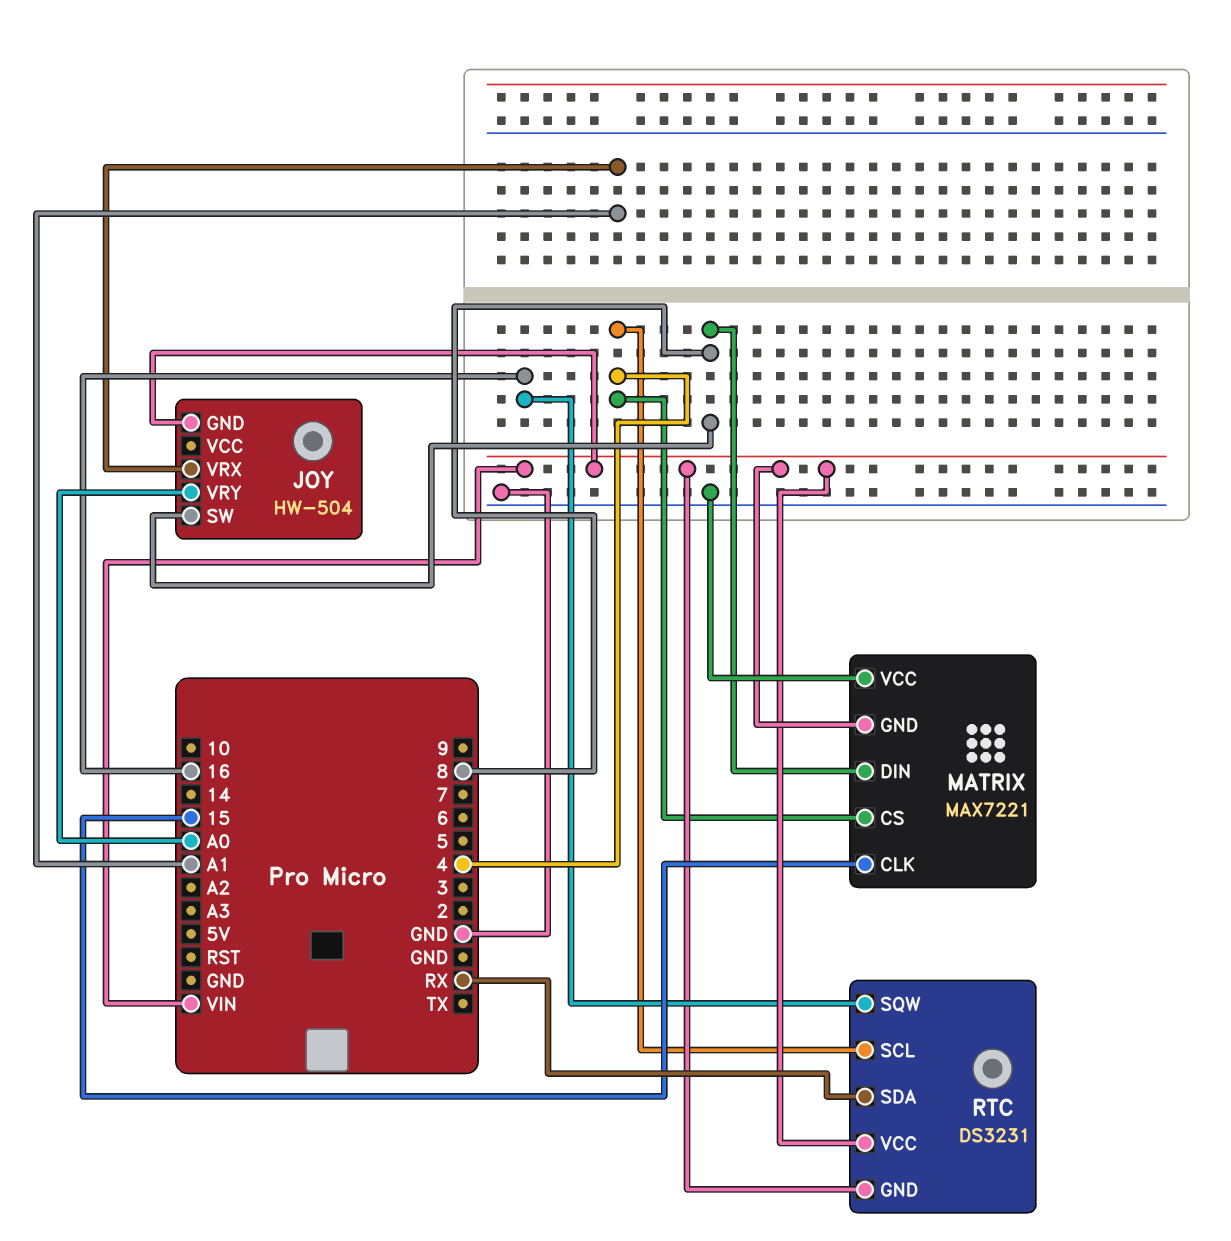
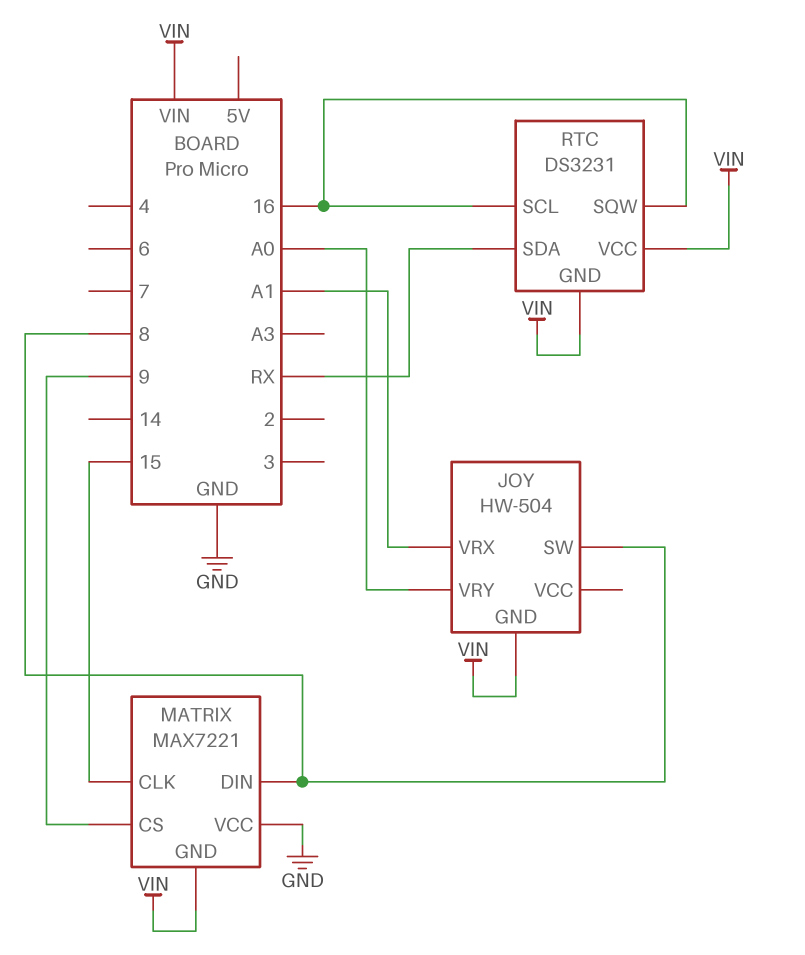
MATRIX pin CS: 4 -> 9
RTC pin SCL: 4 -> 16

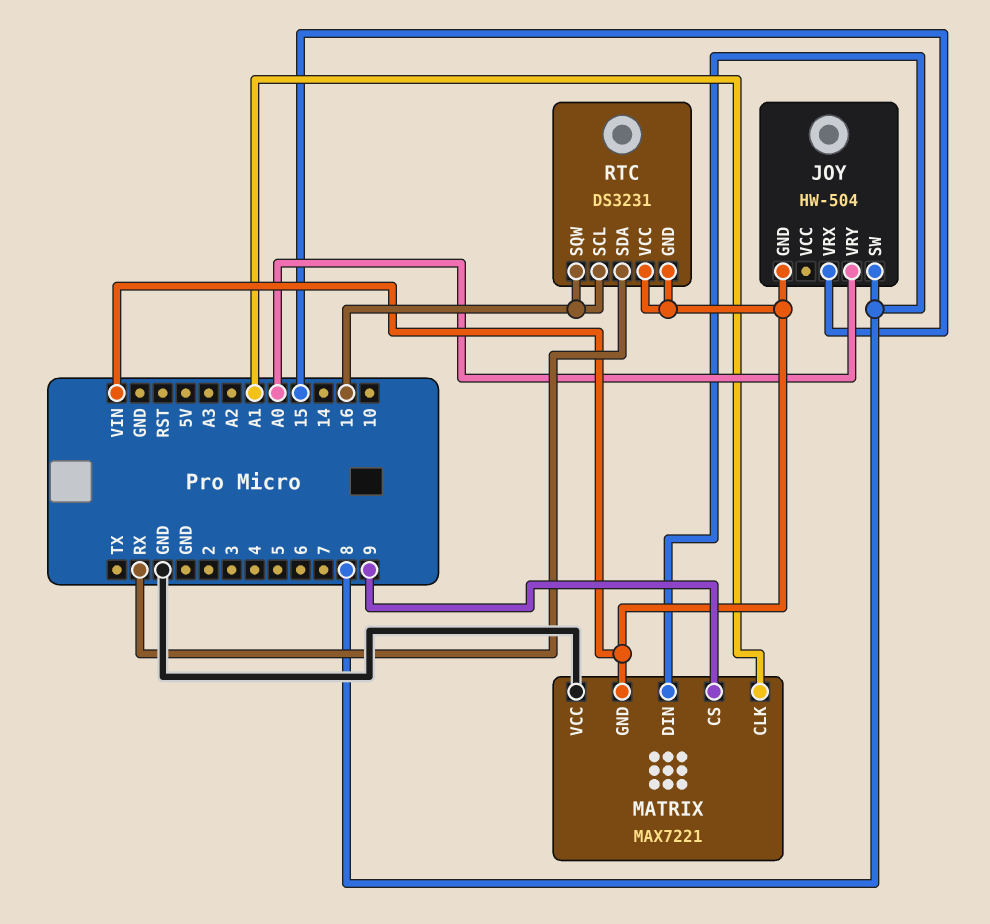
JOY pin VRX: A1 -> 15
MATRIX pin CLK: 15 -> A1

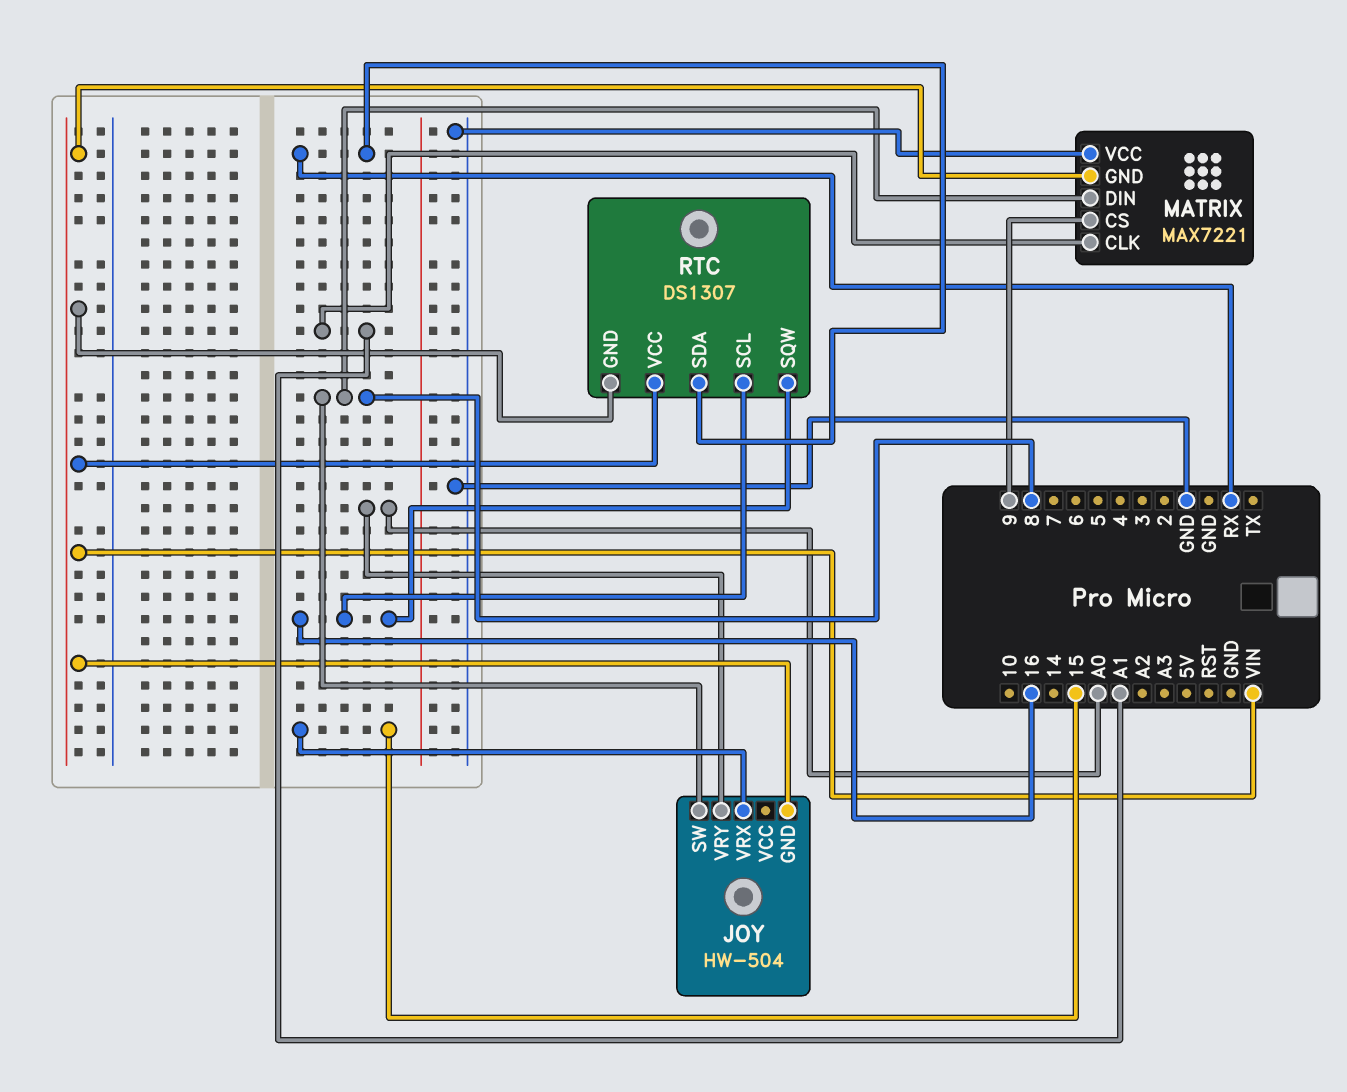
RTC: DS3231 -> DS1307

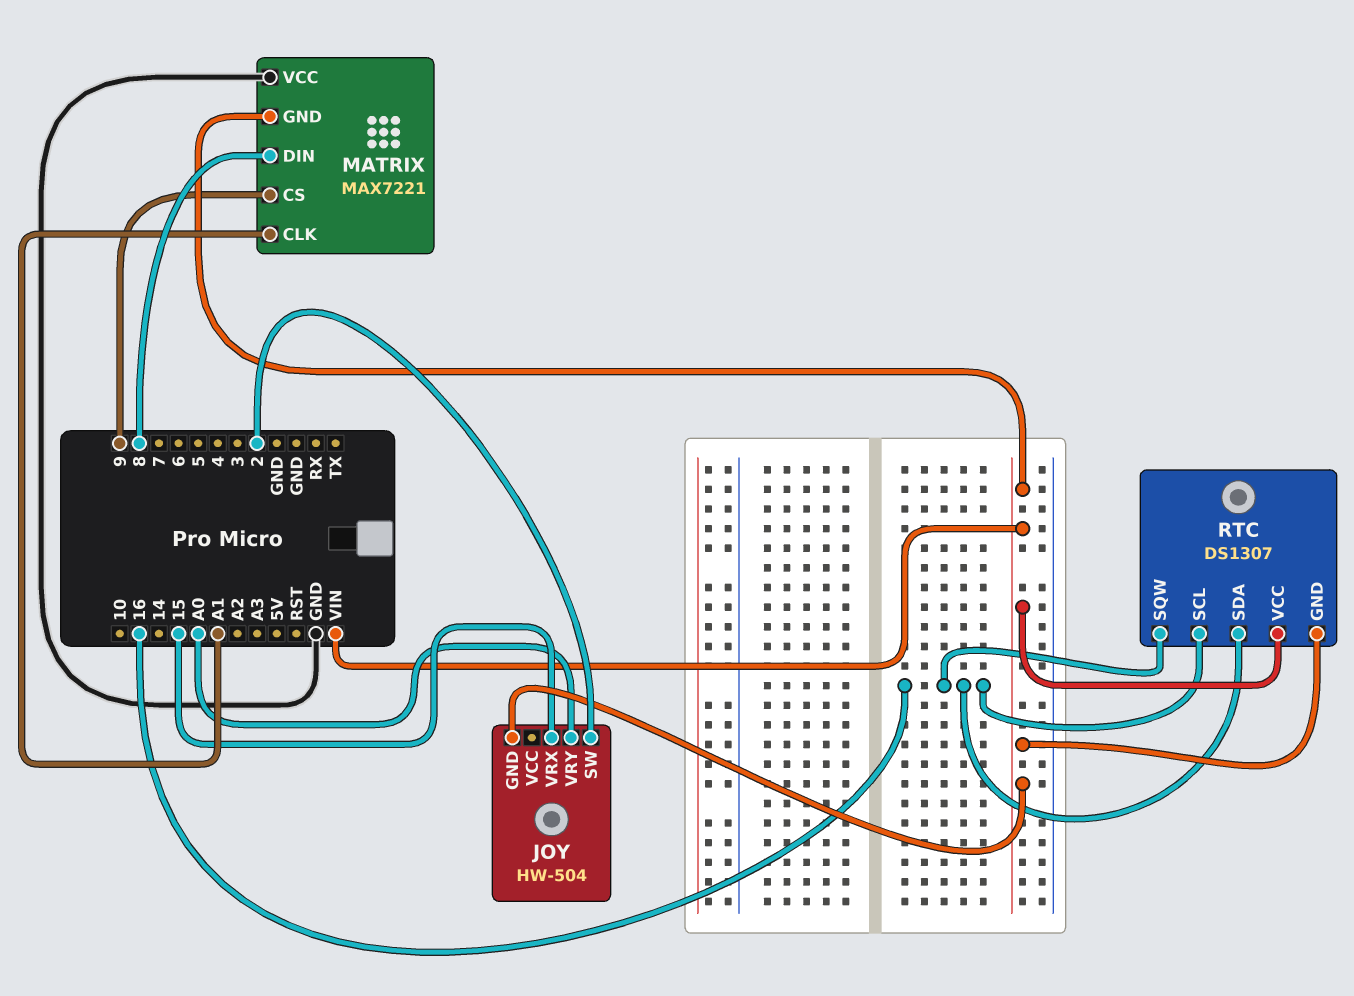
JOY pin SW: 8 -> 2
RTC pin SDA: RX -> 16

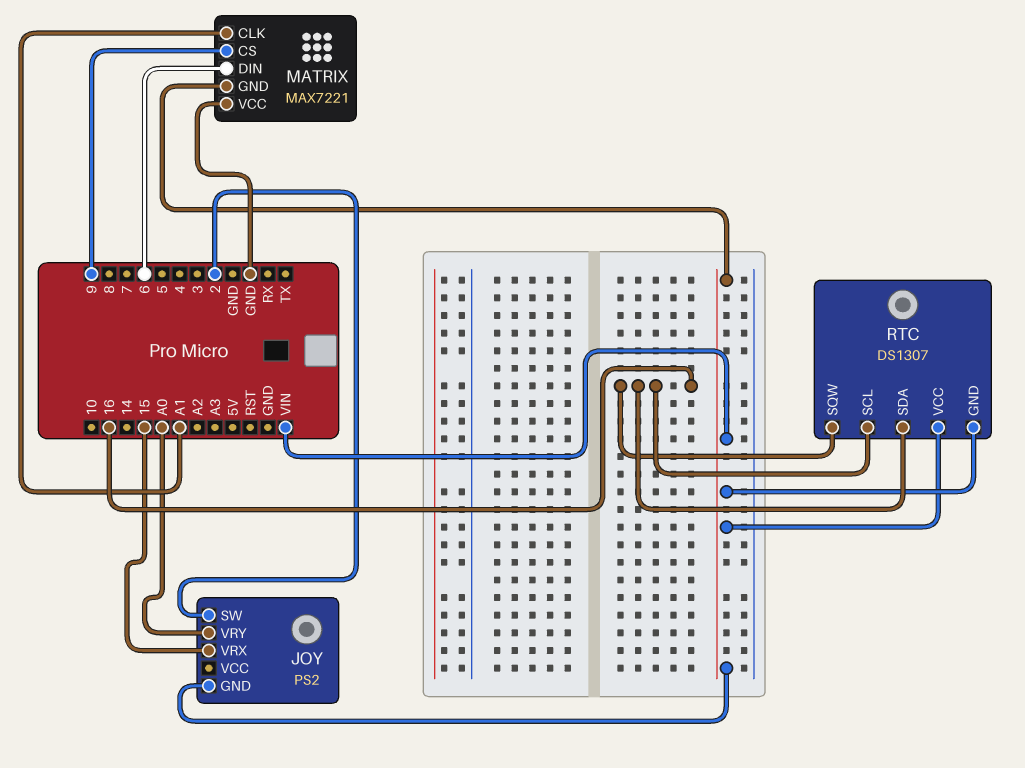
JOY: HW-504 -> PS2
MATRIX pin DIN: 8 -> 6

